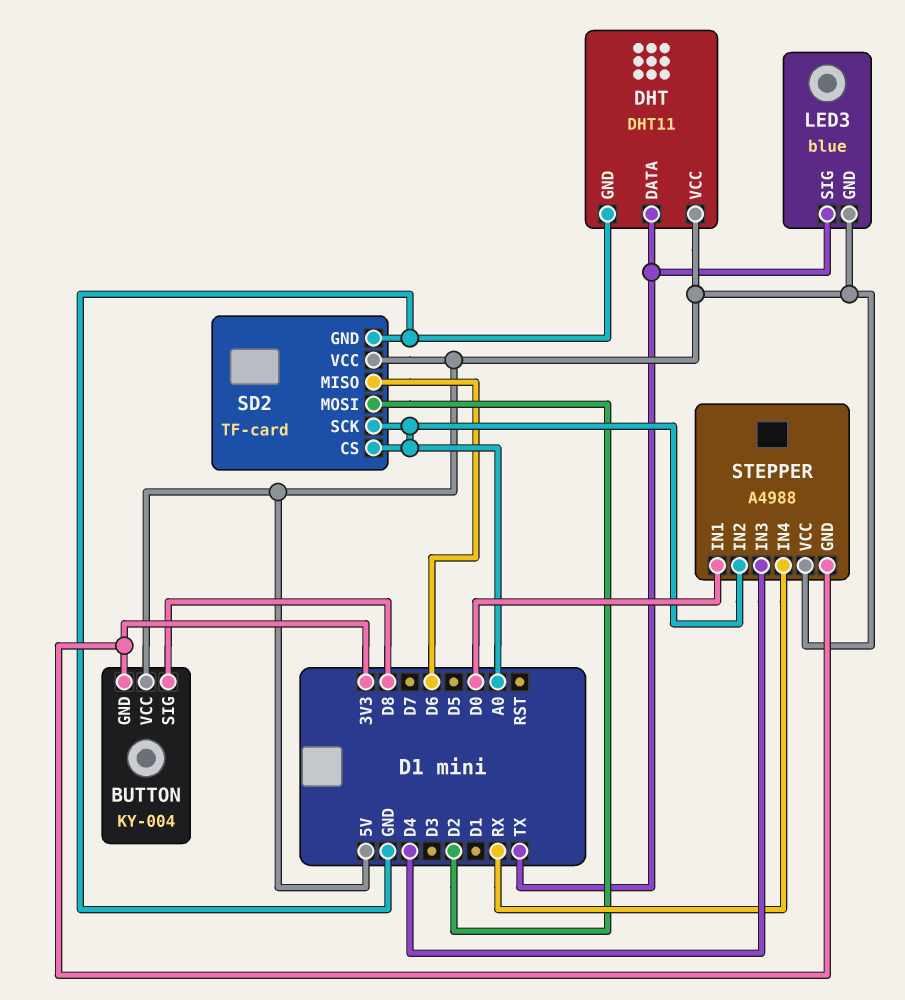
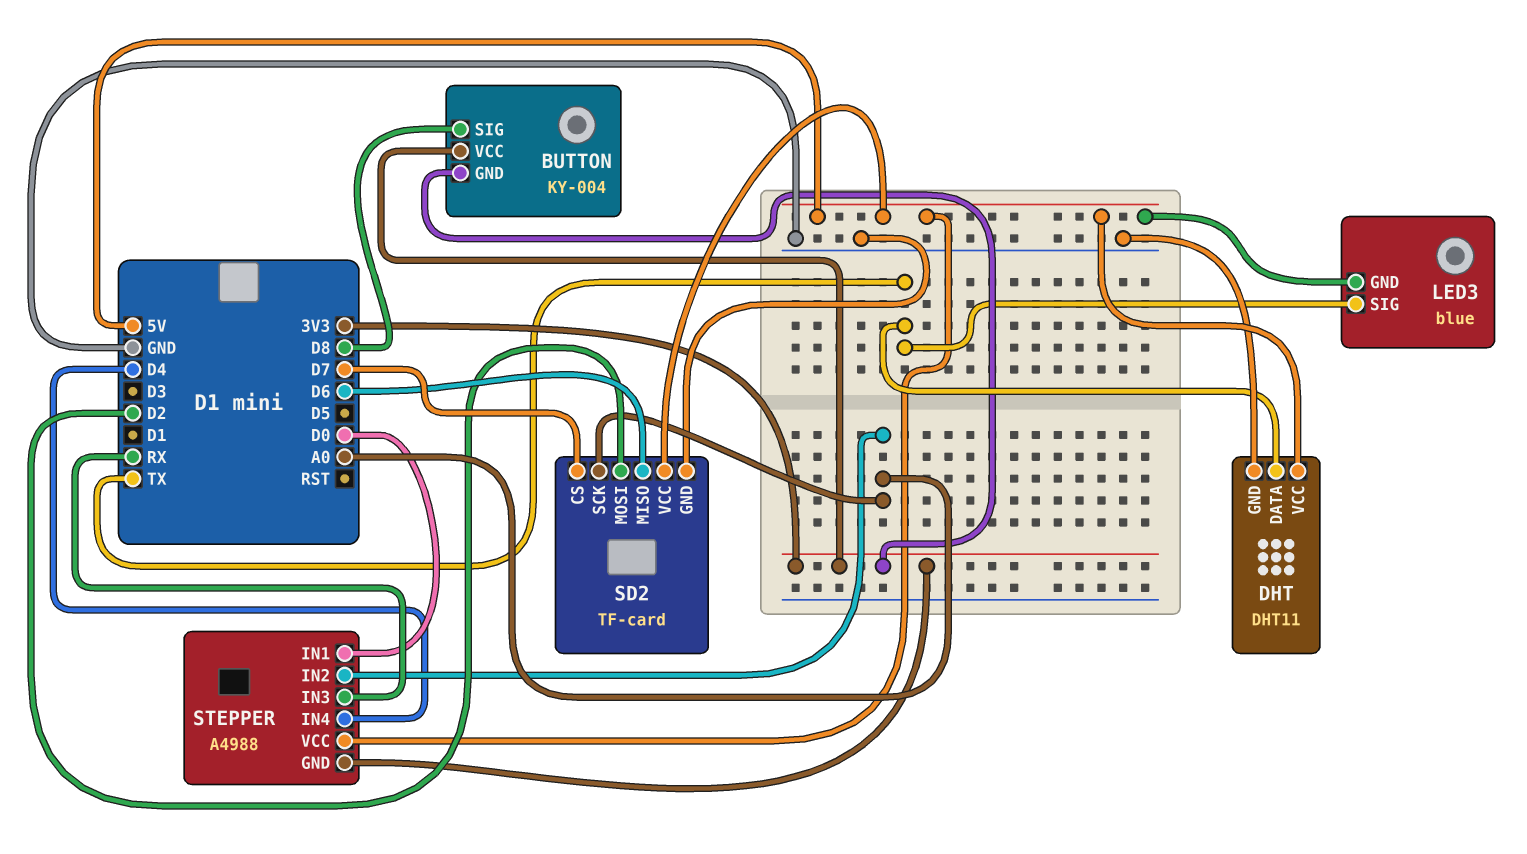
BUTTON pin VCC: 5V -> 3V3
SD2 pin CS: A0 -> D7
STEPPER pin IN3: D4 -> RX
STEPPER pin IN4: RX -> D4

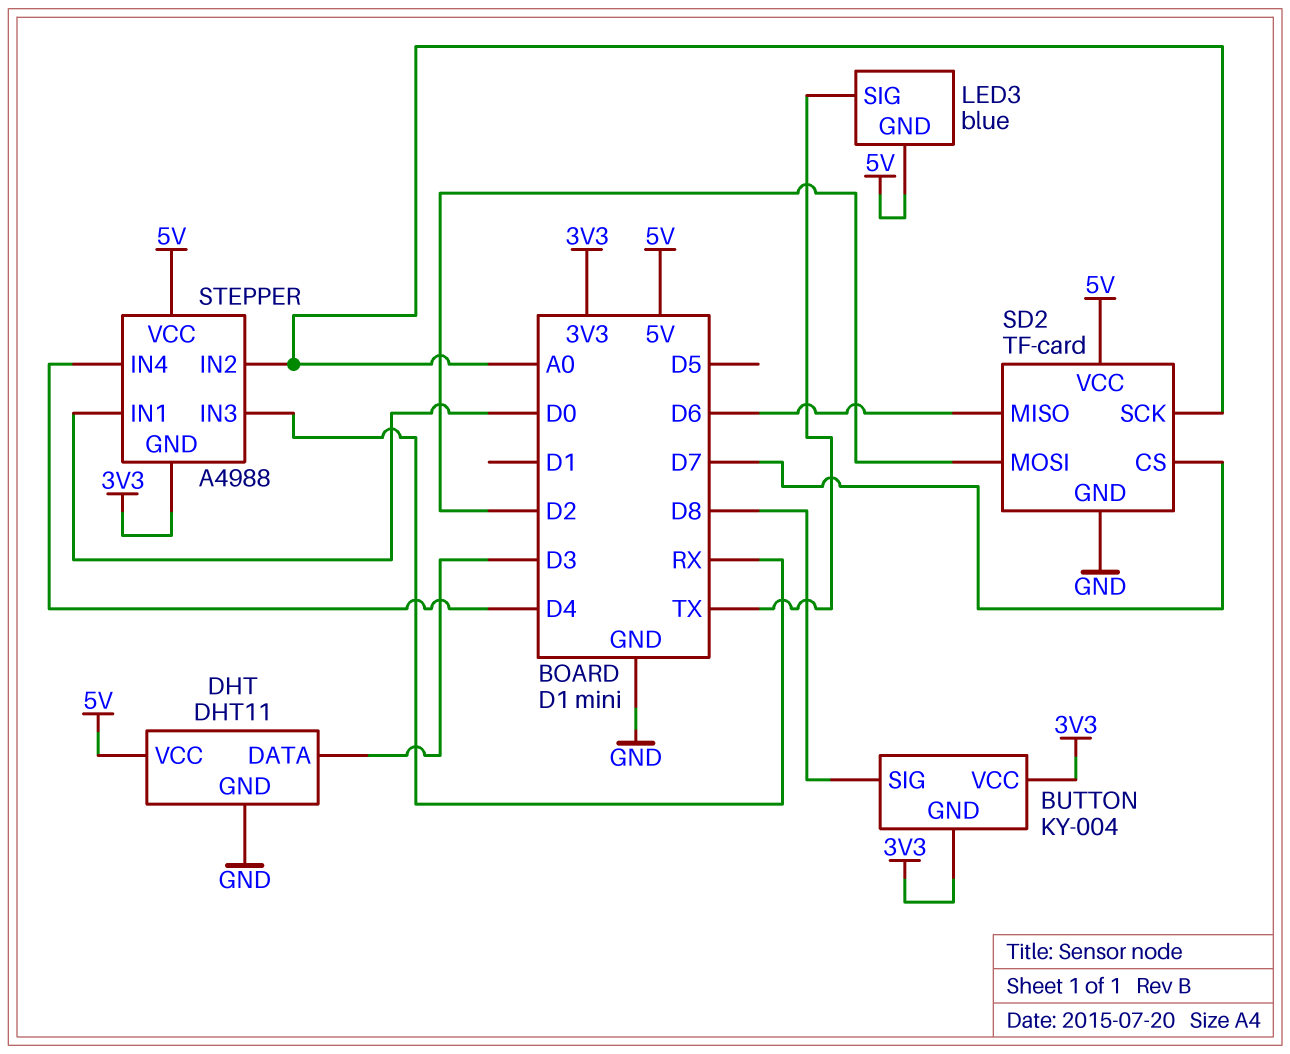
DHT pin DATA: TX -> D3

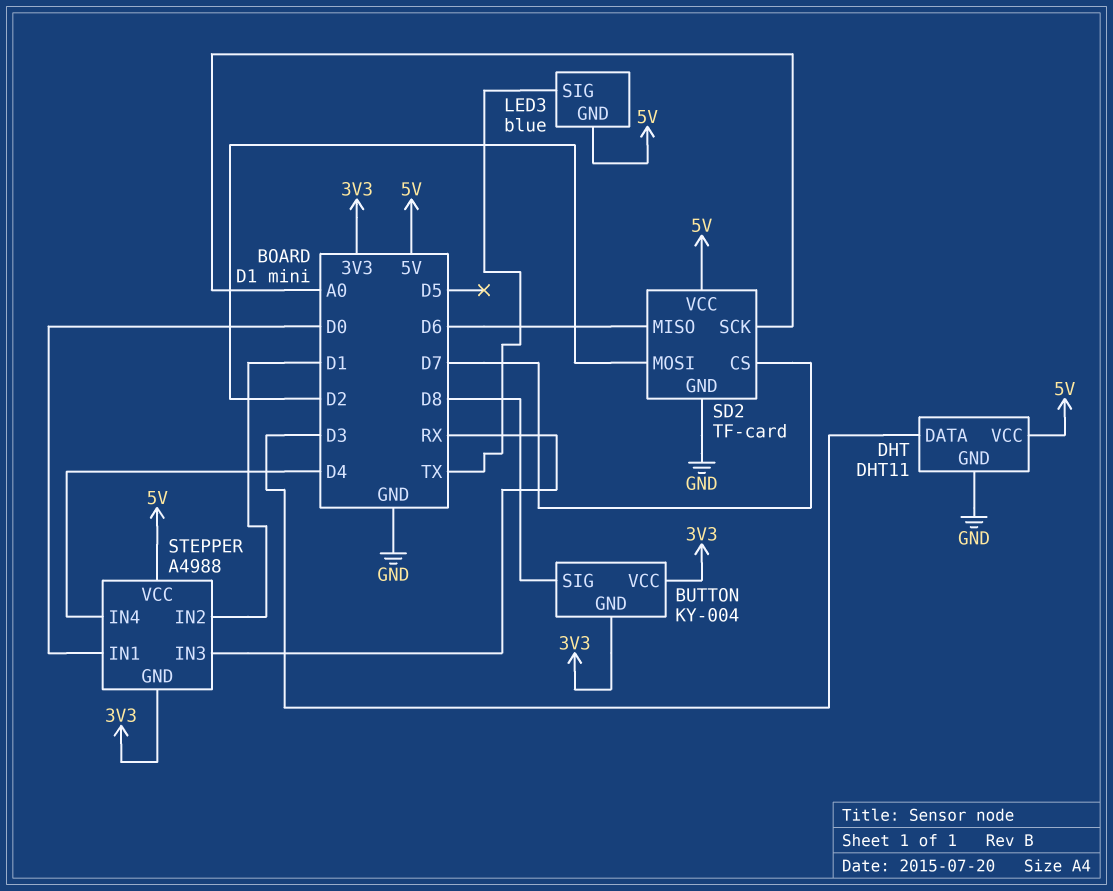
STEPPER pin IN2: A0 -> D1

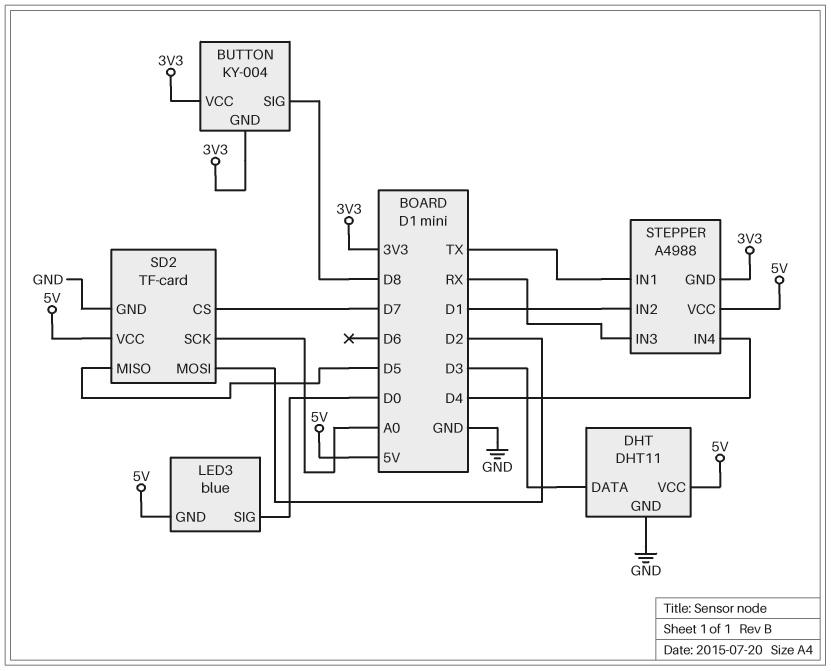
LED3 pin SIG: TX -> D0
SD2 pin MISO: D6 -> D5
STEPPER pin IN1: D0 -> TX

